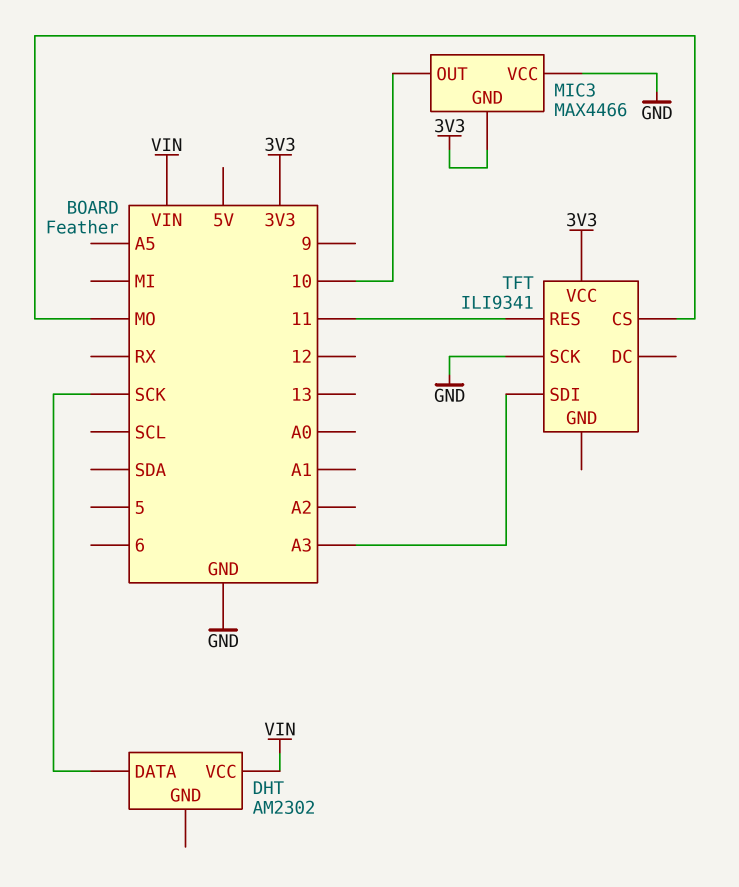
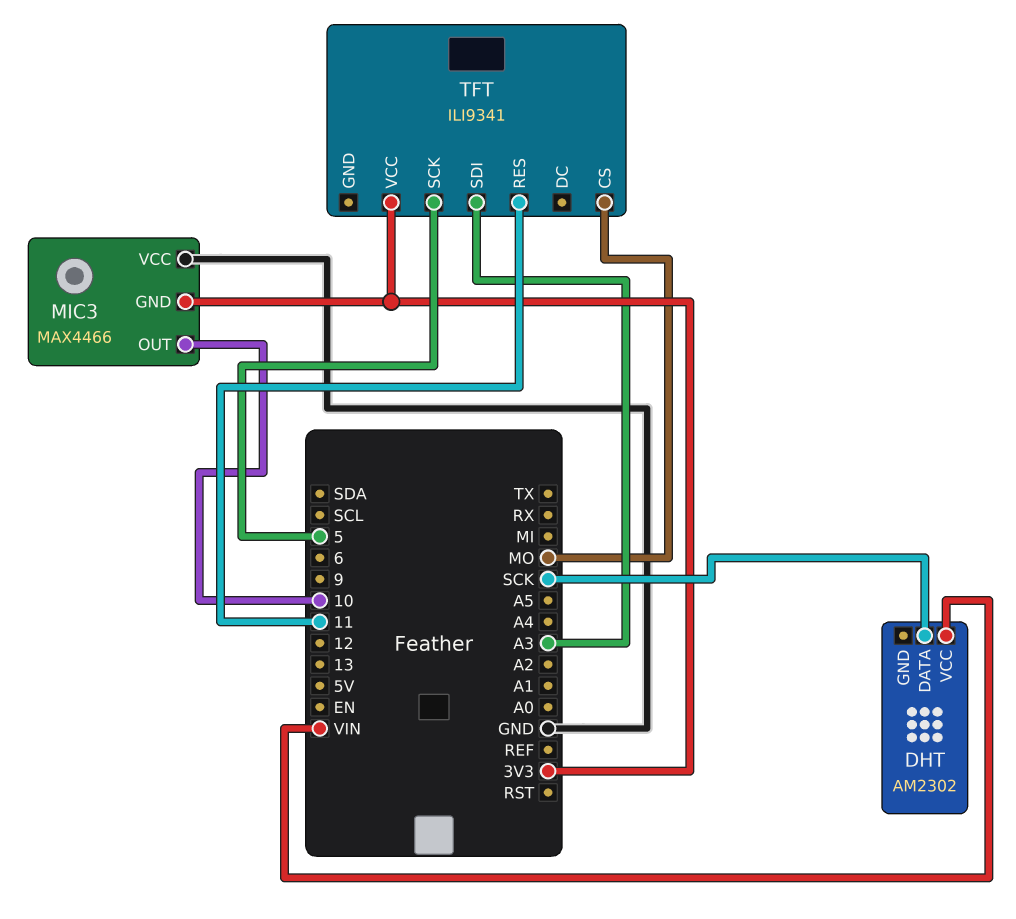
TFT pin SCK: GND -> 5

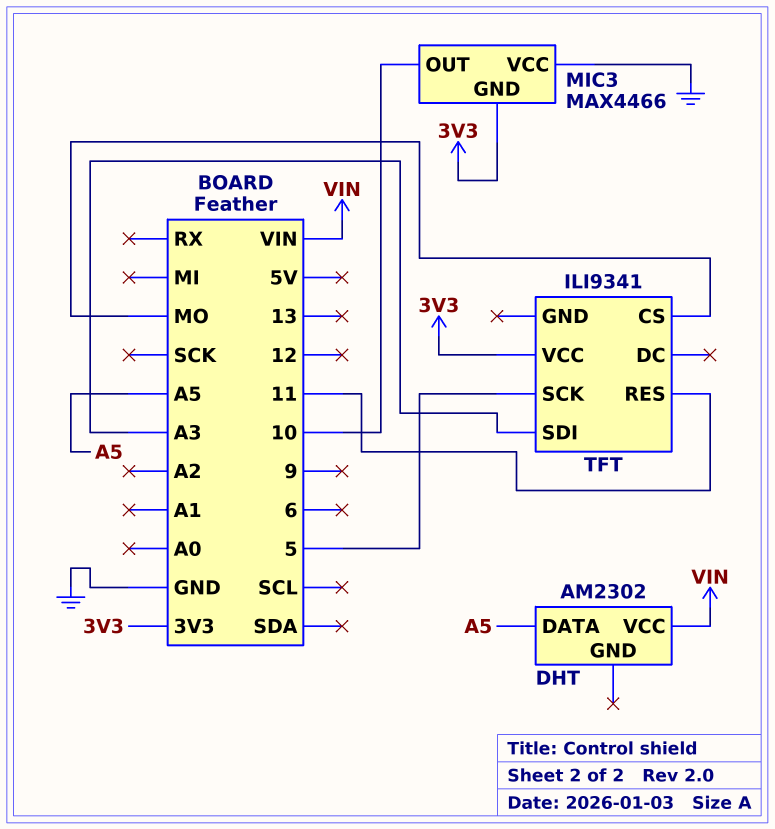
DHT pin DATA: SCK -> A5

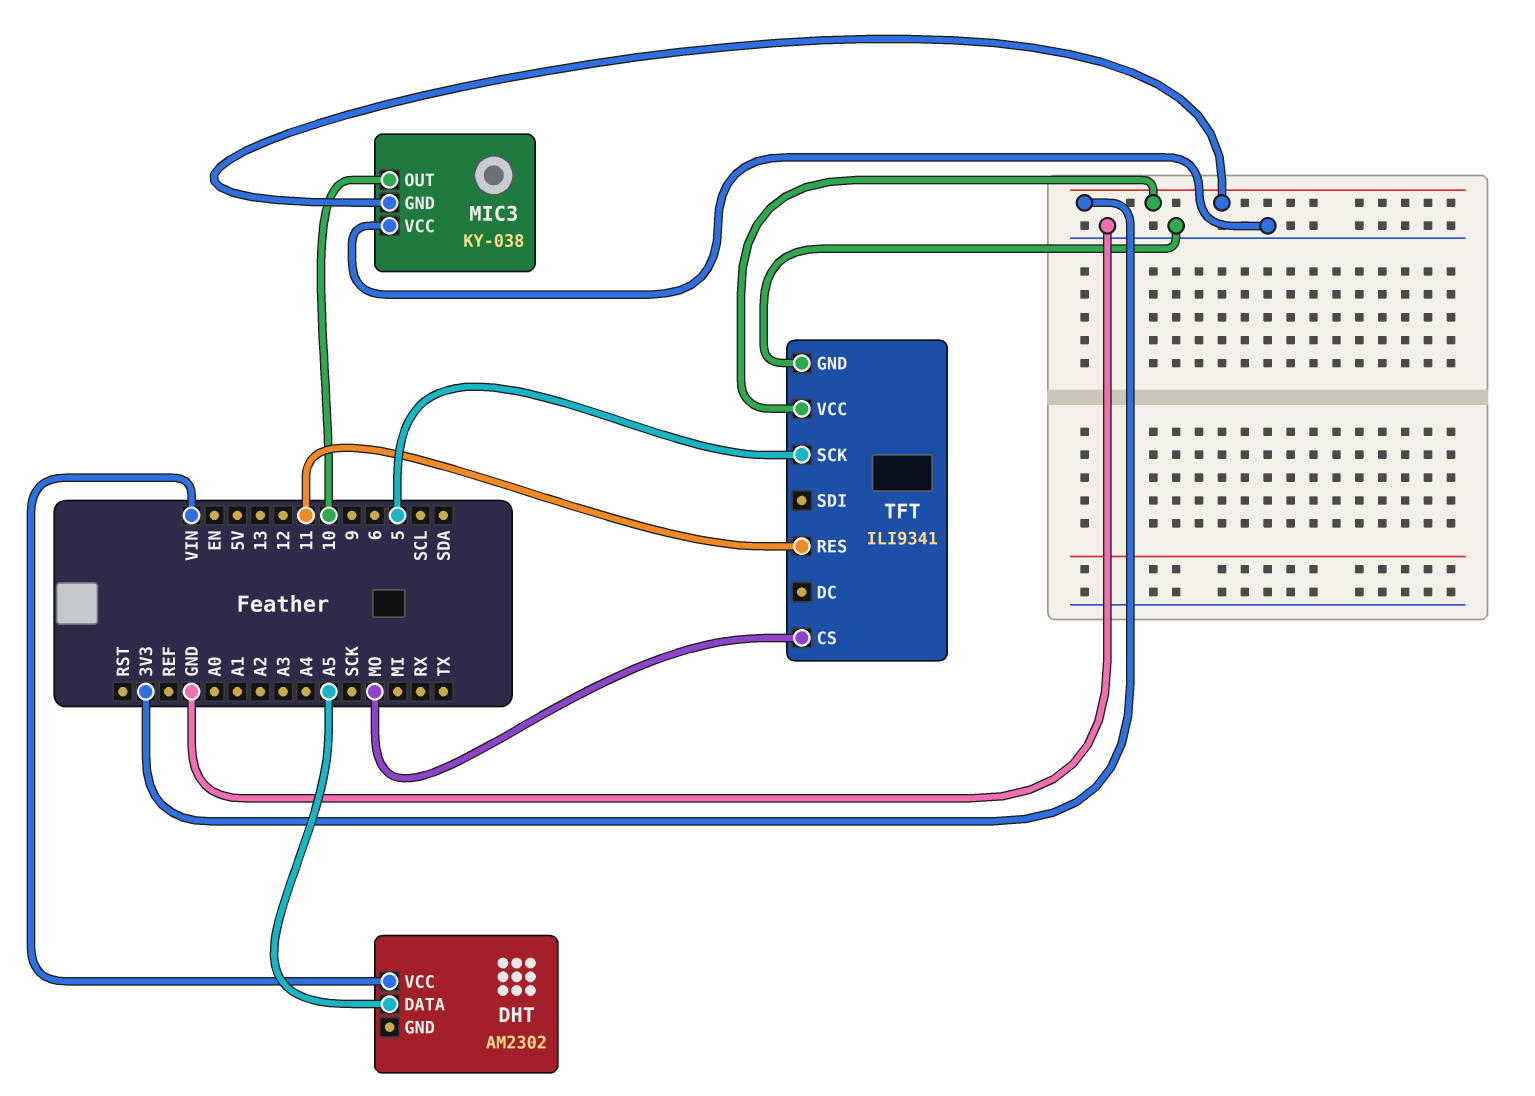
MIC3: MAX4466 -> KY-038
TFT pin GND: none -> GND
TFT pin SDI: A3 -> none

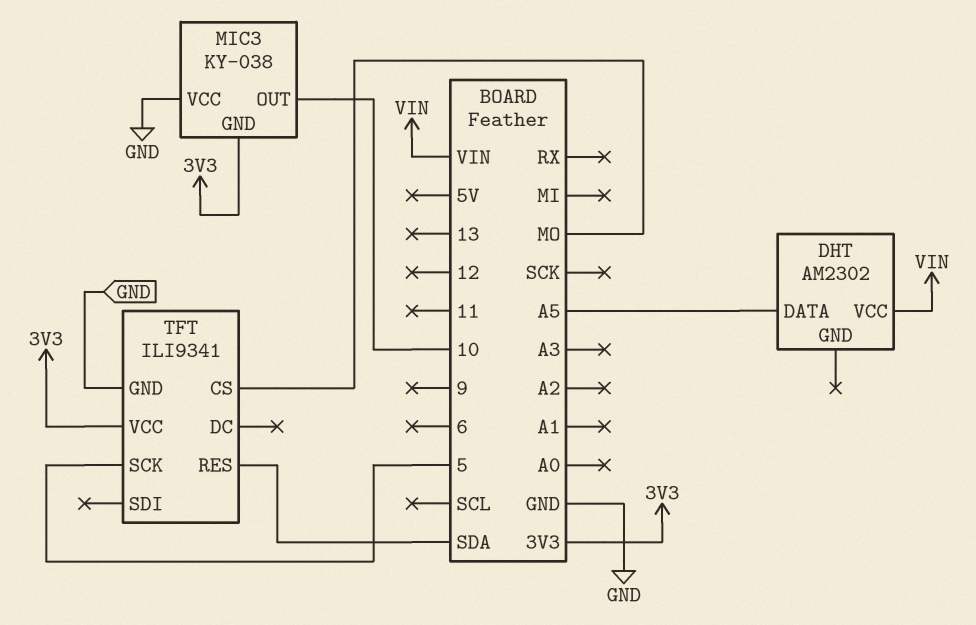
TFT pin RES: 11 -> SDA

